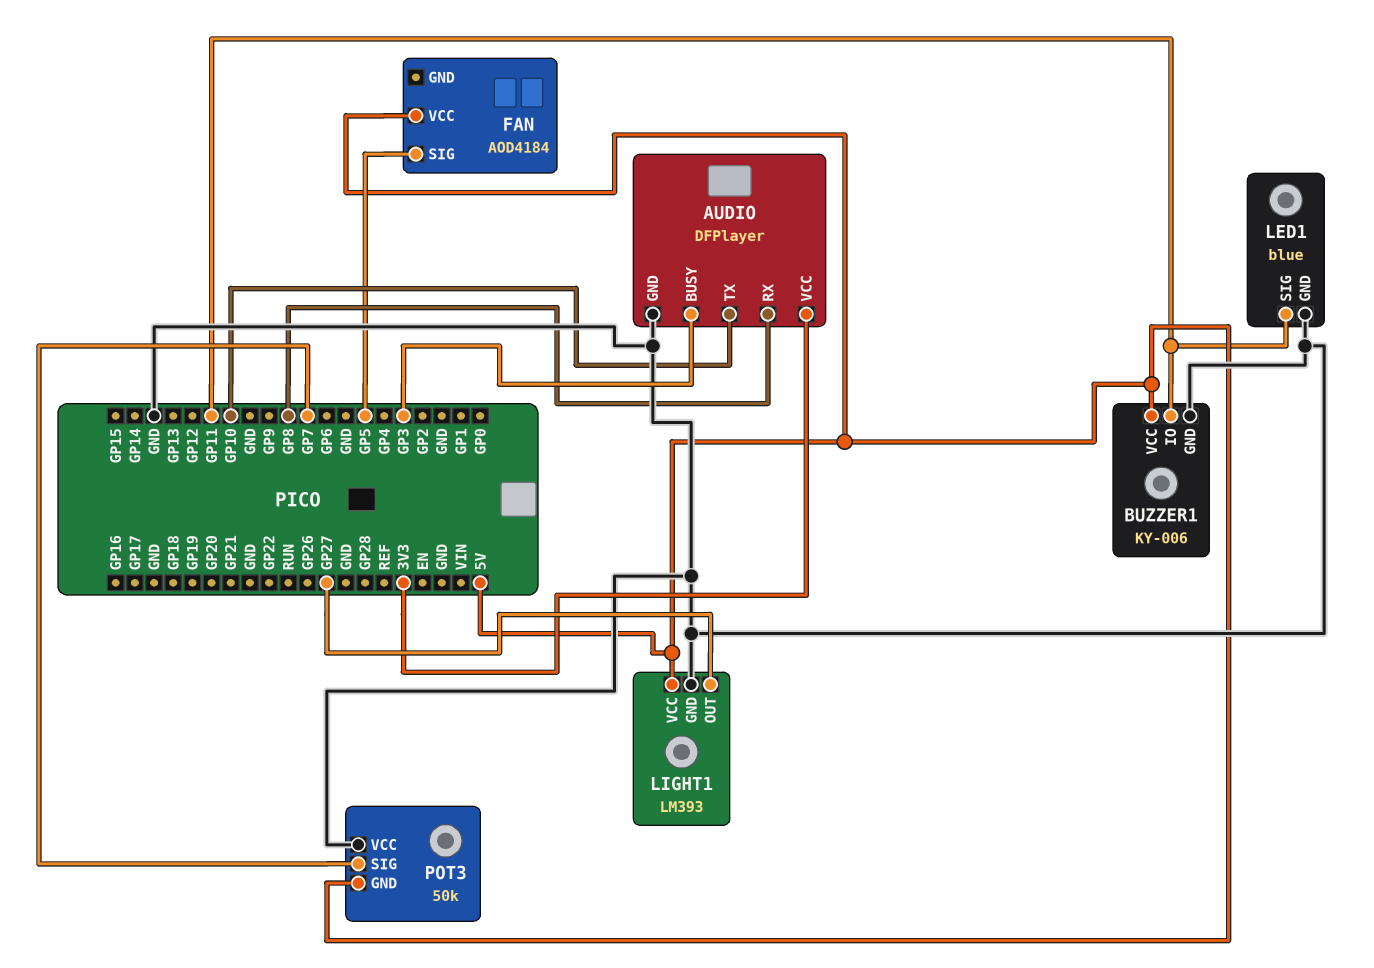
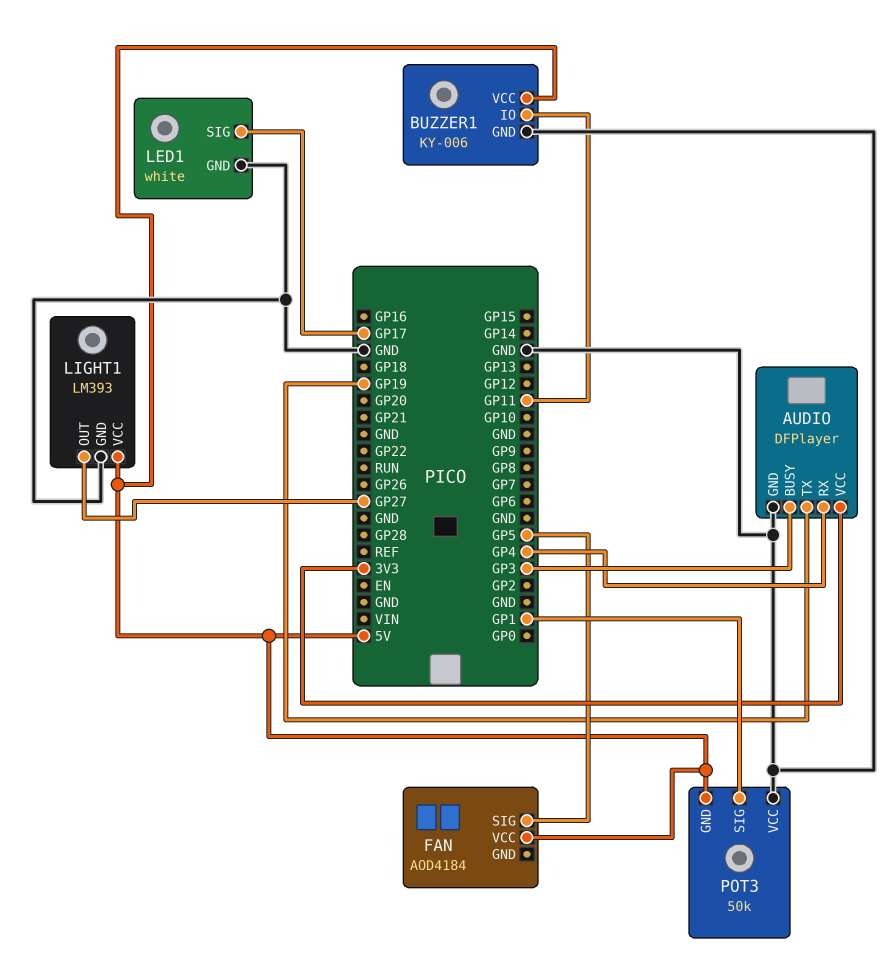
AUDIO pin RX: GP8 -> GP4
AUDIO pin TX: GP10 -> GP19
LED1: blue -> white
LED1 pin SIG: GP11 -> GP17
POT3 pin SIG: GP7 -> GP1

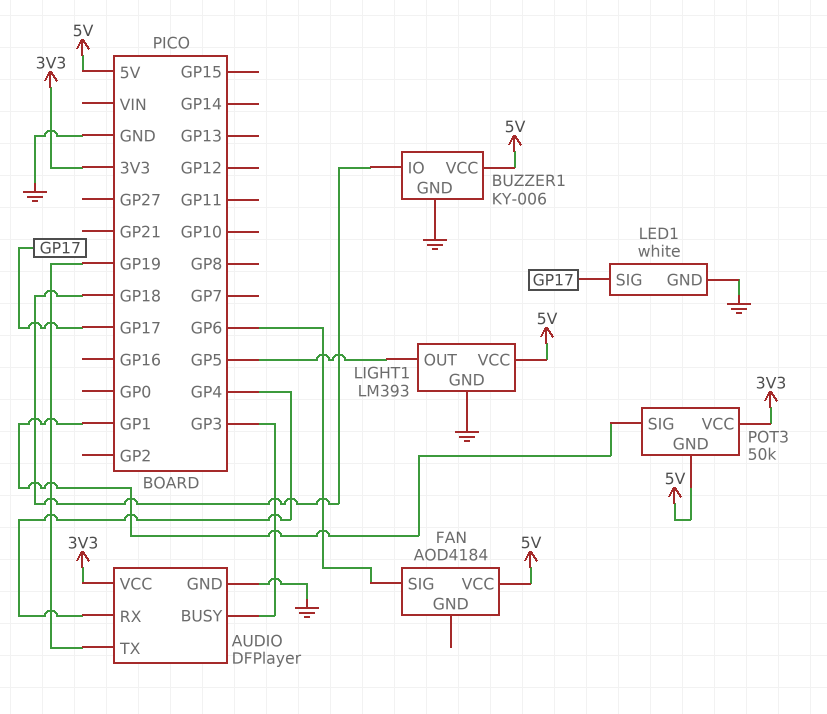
BUZZER1 pin IO: GP11 -> GP18
FAN pin SIG: GP5 -> GP6
LIGHT1 pin OUT: GP27 -> GP5
POT3 pin VCC: GND -> 3V3

